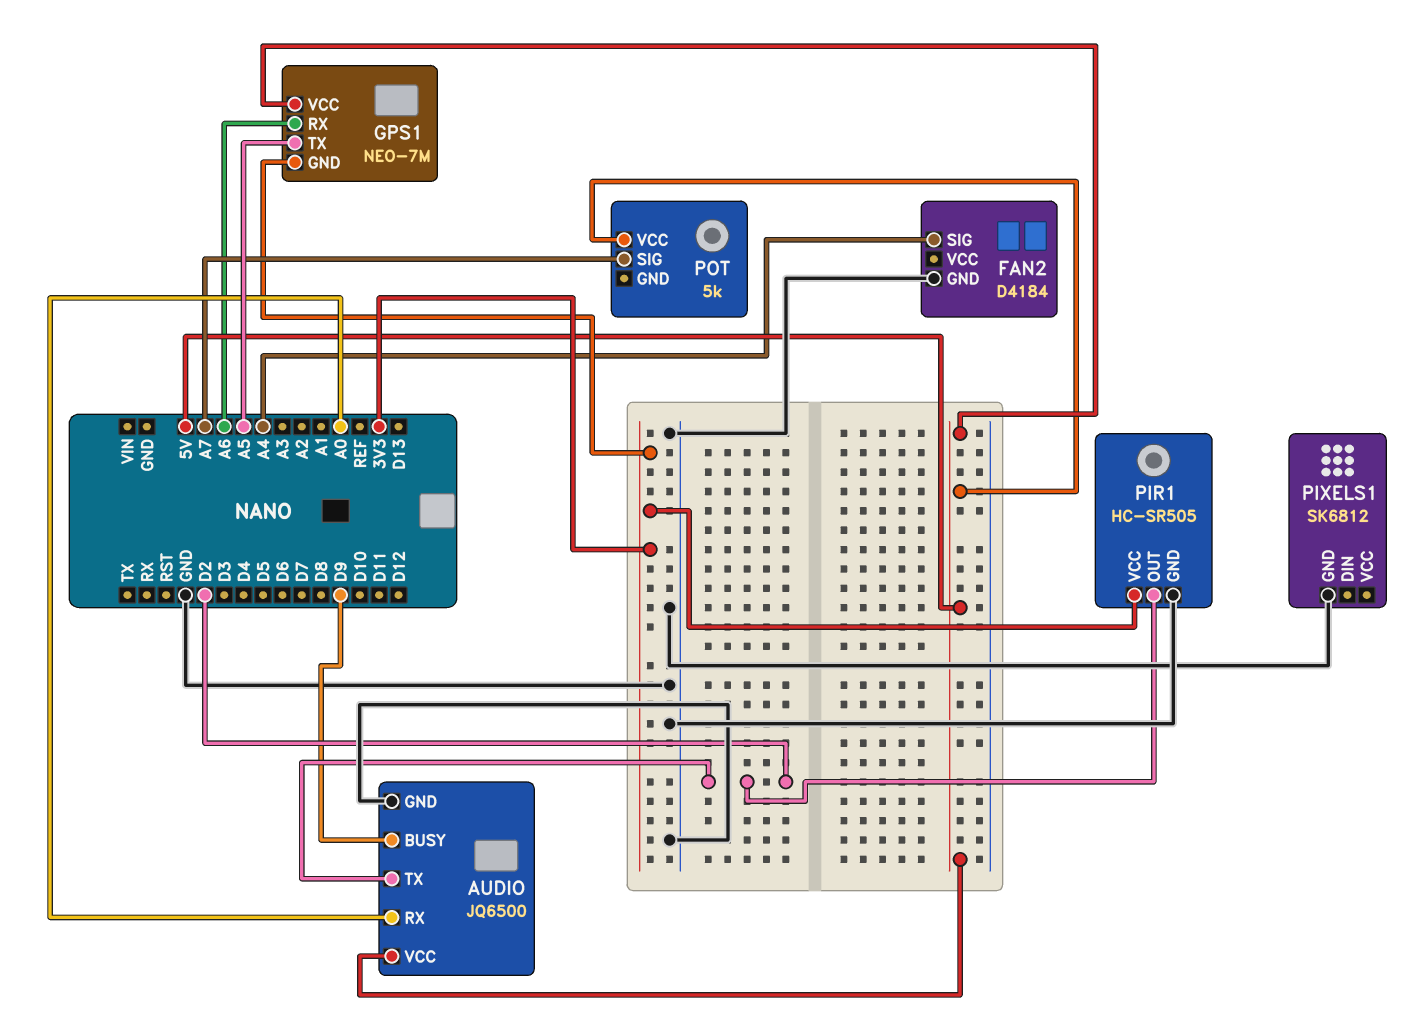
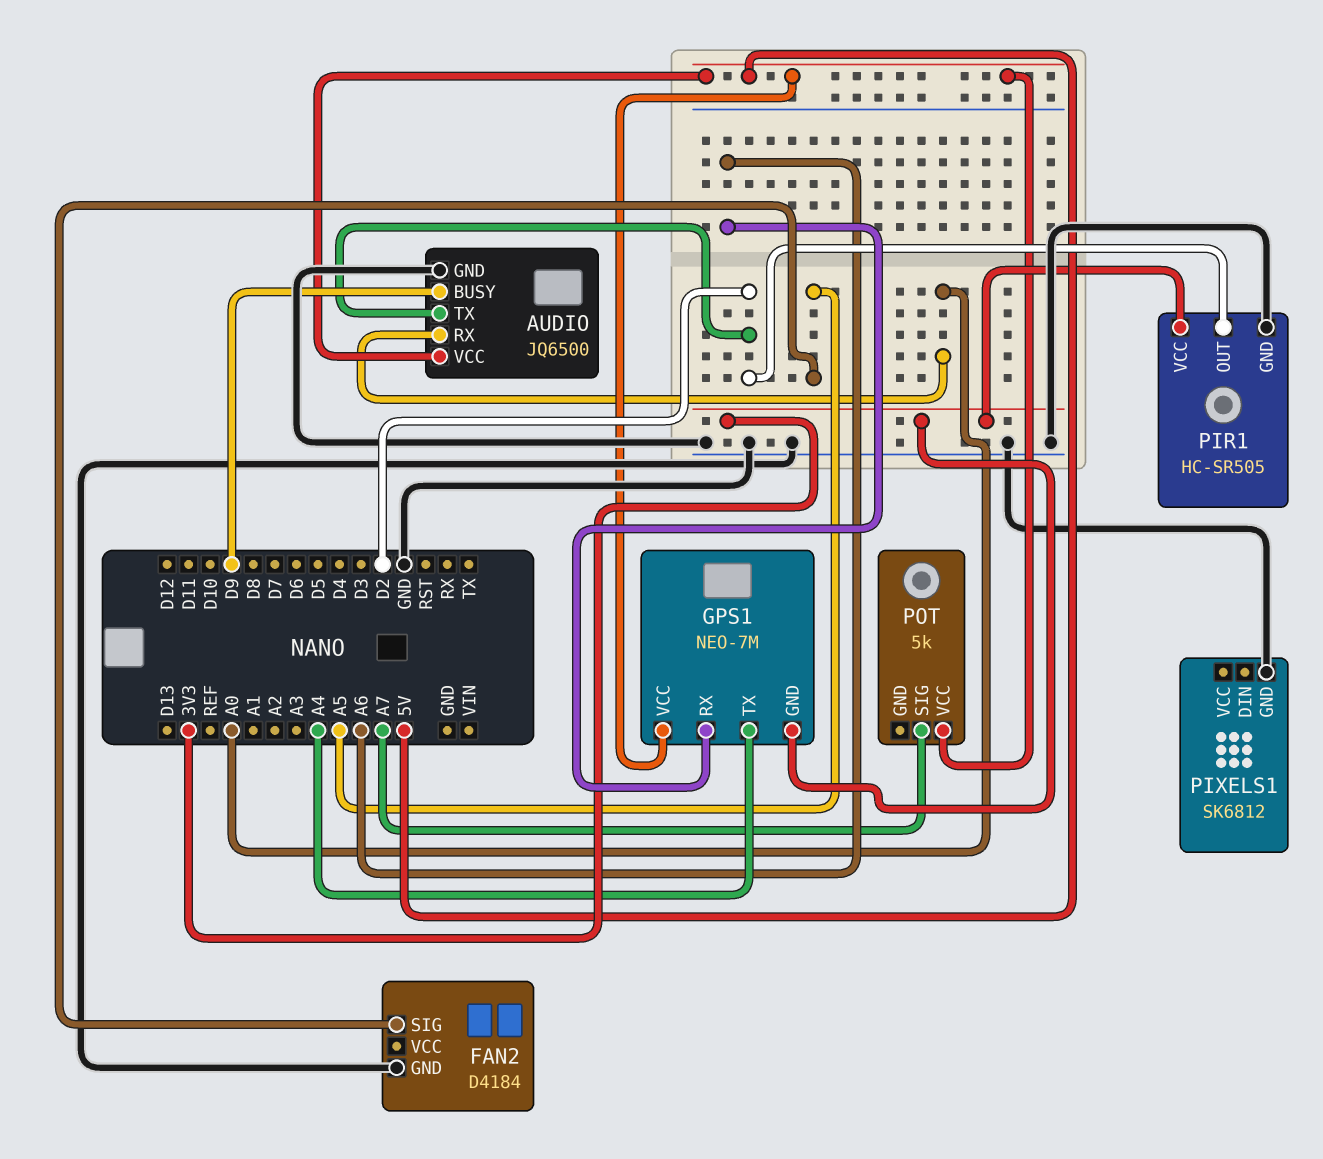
FAN2 pin SIG: A4 -> A5
GPS1 pin TX: A5 -> A4

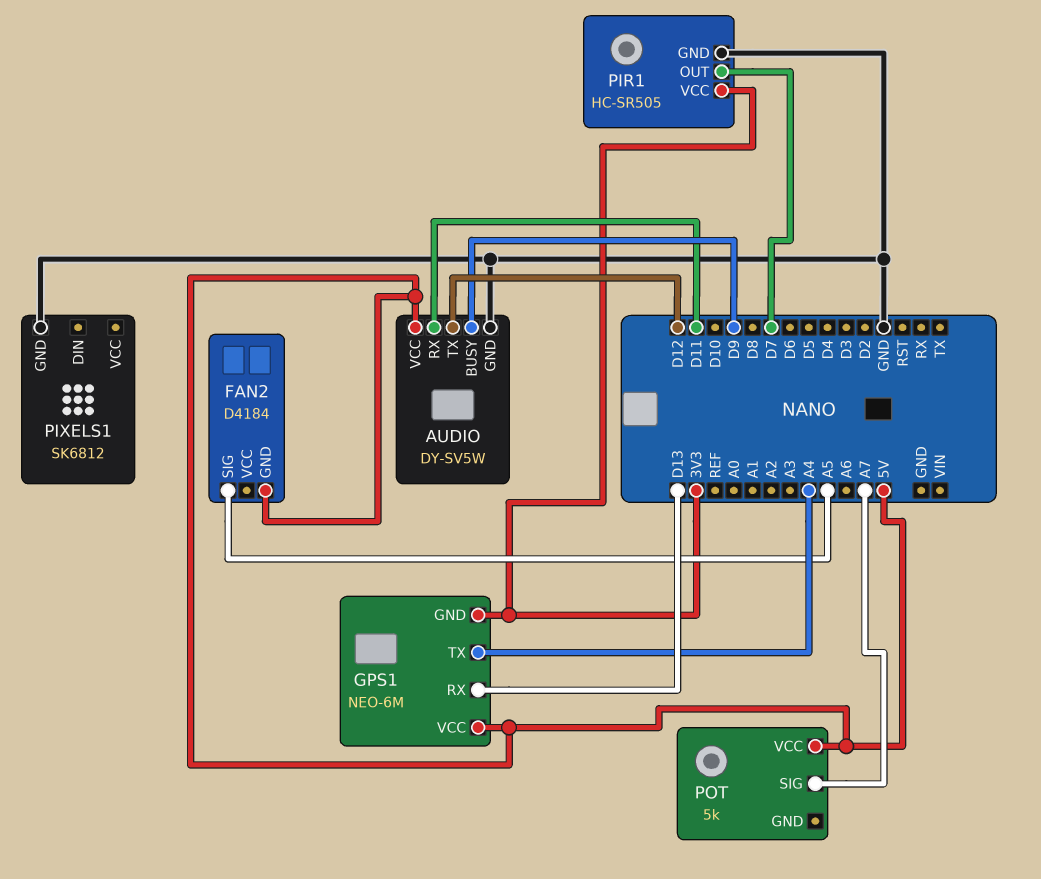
AUDIO: JQ6500 -> DY-SV5W
AUDIO pin RX: A0 -> D11
AUDIO pin TX: D2 -> D12
FAN2 pin GND: GND -> 5V
GPS1: NEO-7M -> NEO-6M
GPS1 pin RX: A6 -> D13
PIR1 pin OUT: D2 -> D7

